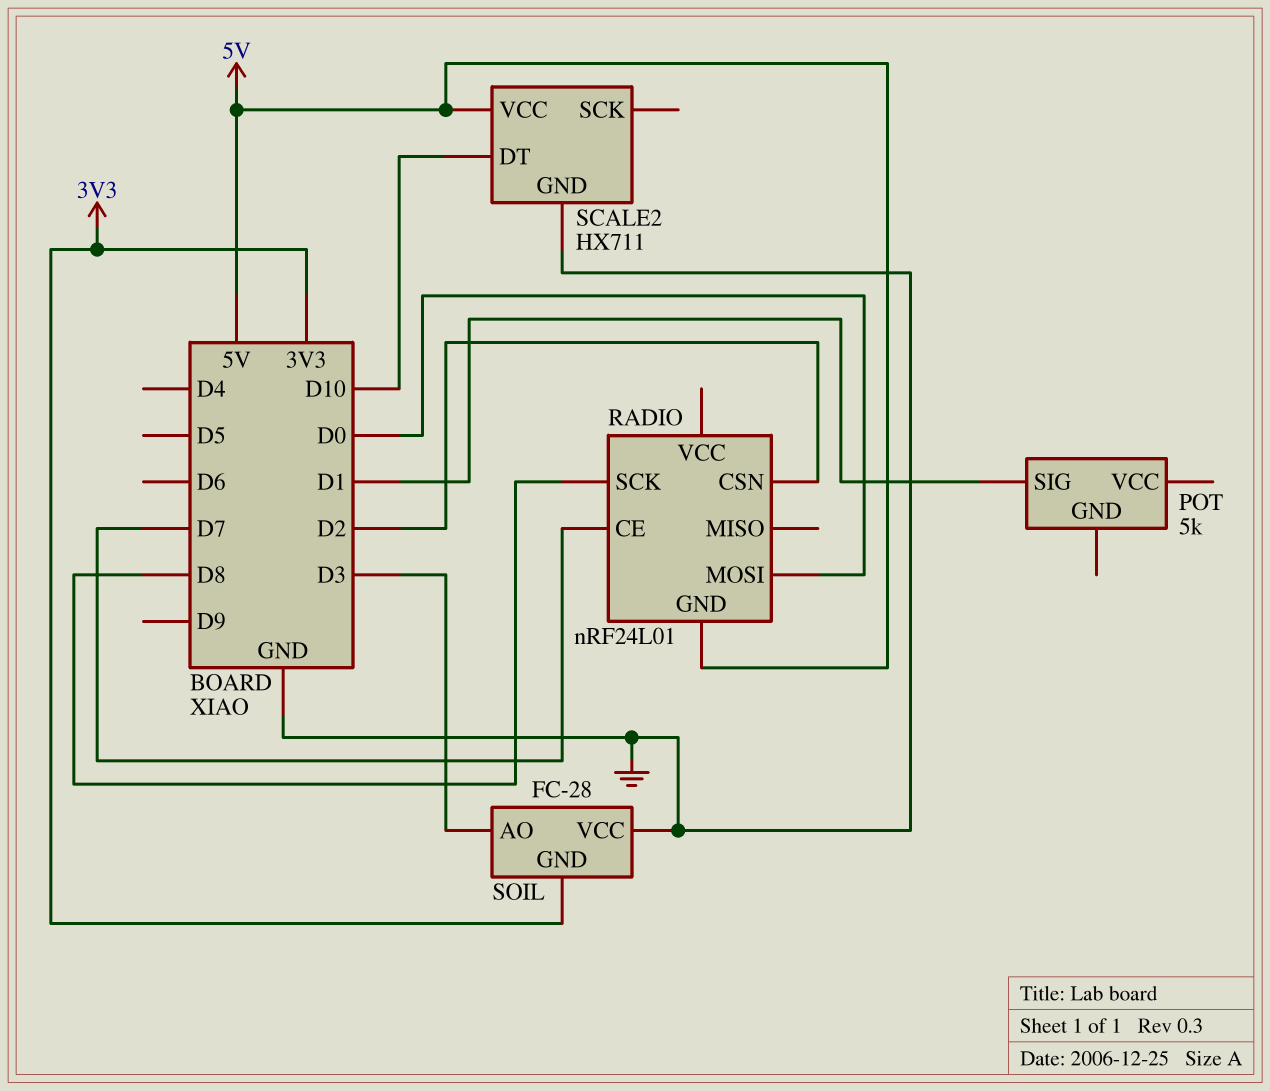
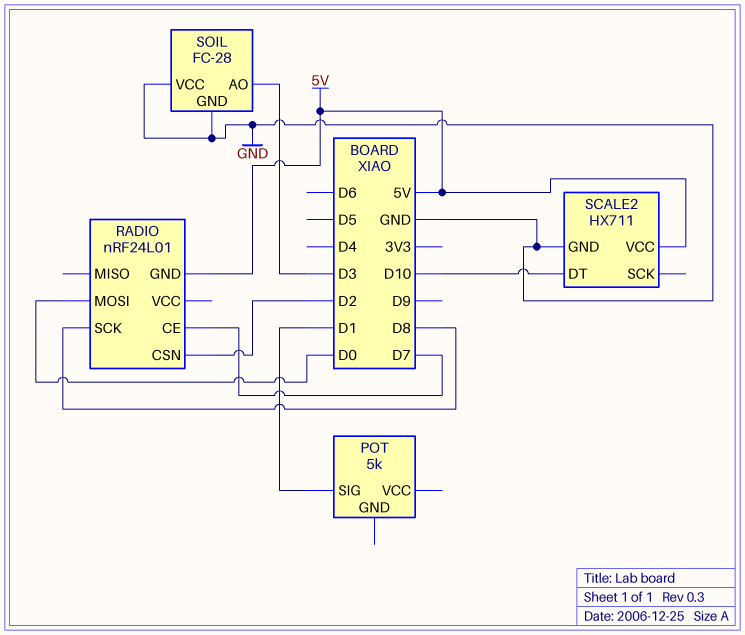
SOIL pin GND: 3V3 -> GND

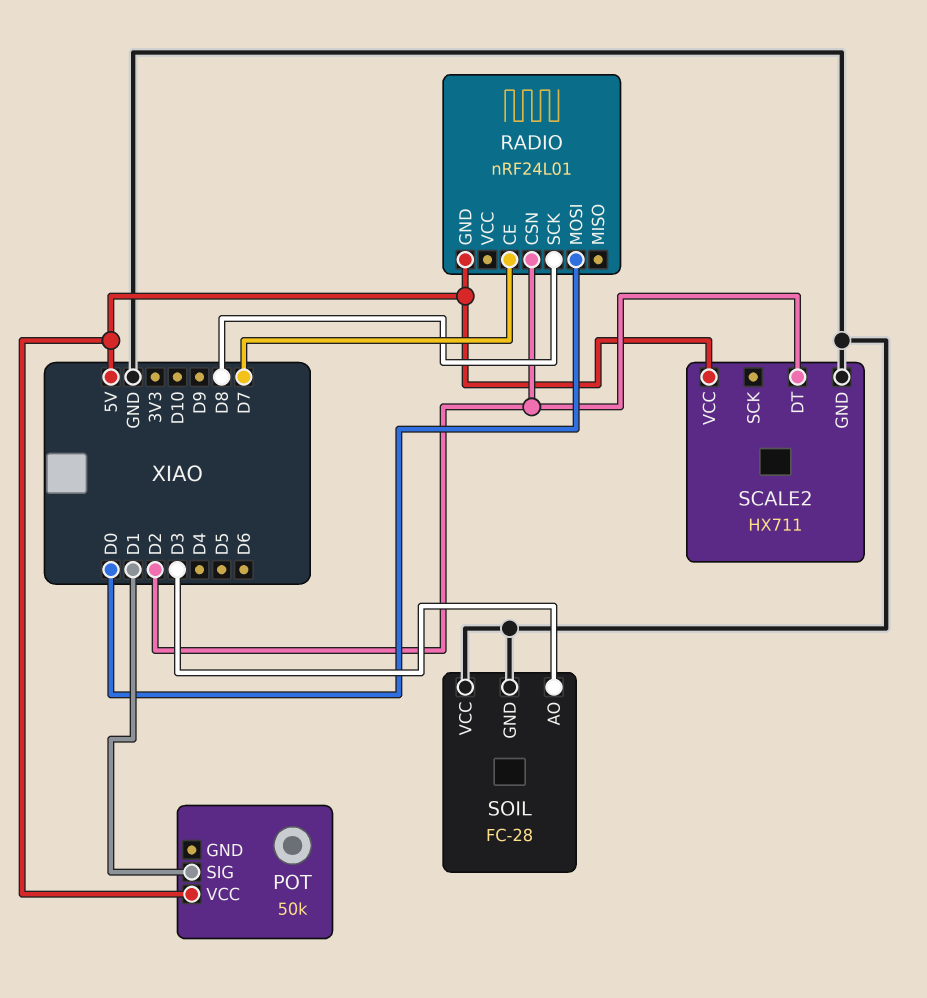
POT: 5k -> 50k
POT pin VCC: none -> 5V
SCALE2 pin DT: D10 -> D2

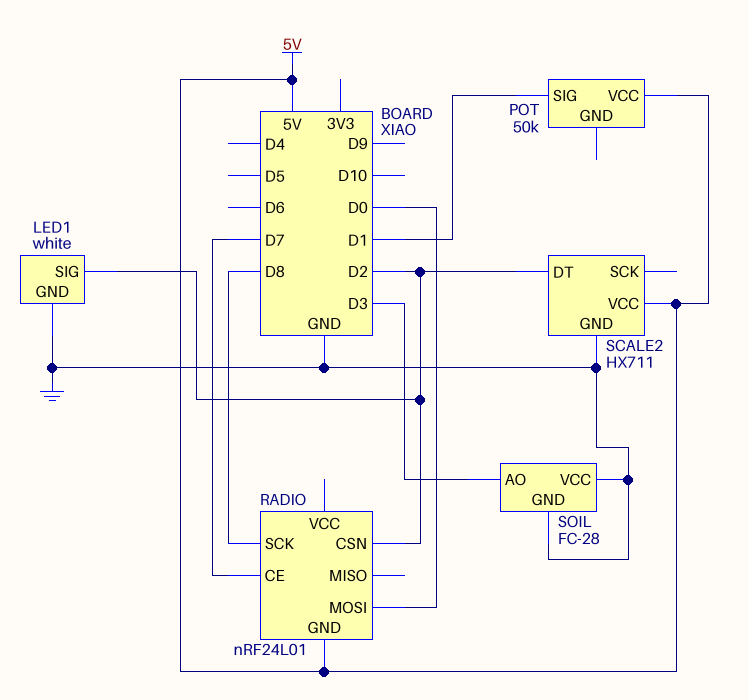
LED1: none -> white
LED1 pin GND: none -> GND
LED1 pin SIG: none -> D2

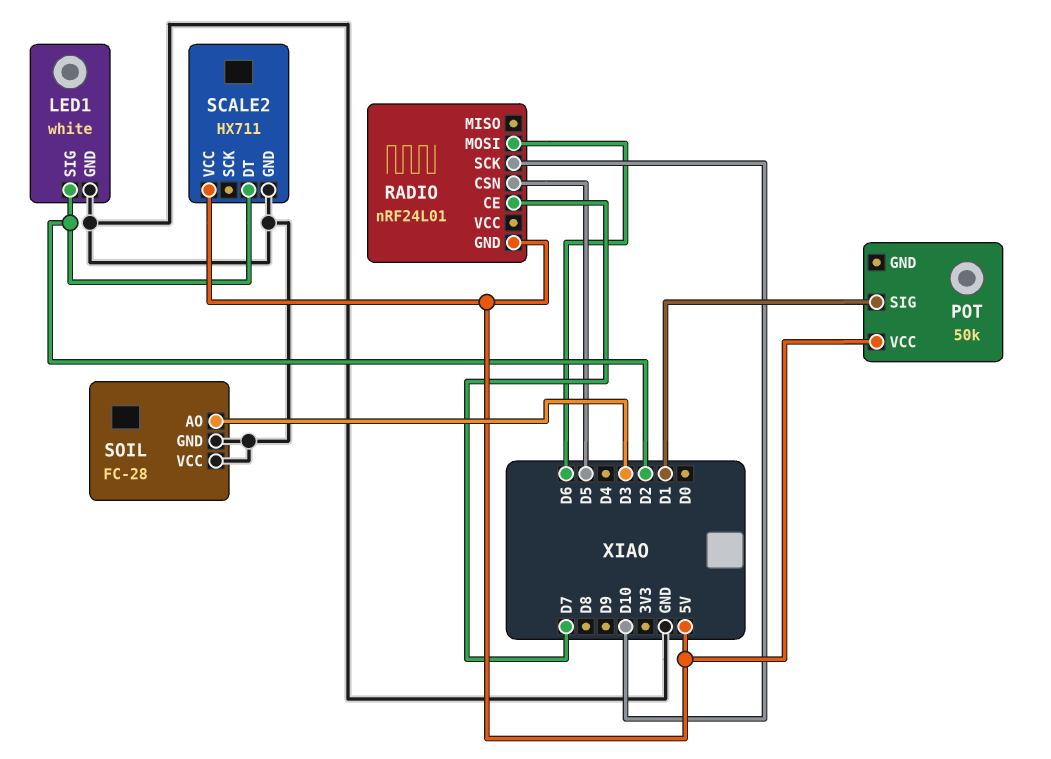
RADIO pin CSN: D2 -> D5
RADIO pin MOSI: D0 -> D6
RADIO pin SCK: D8 -> D10

